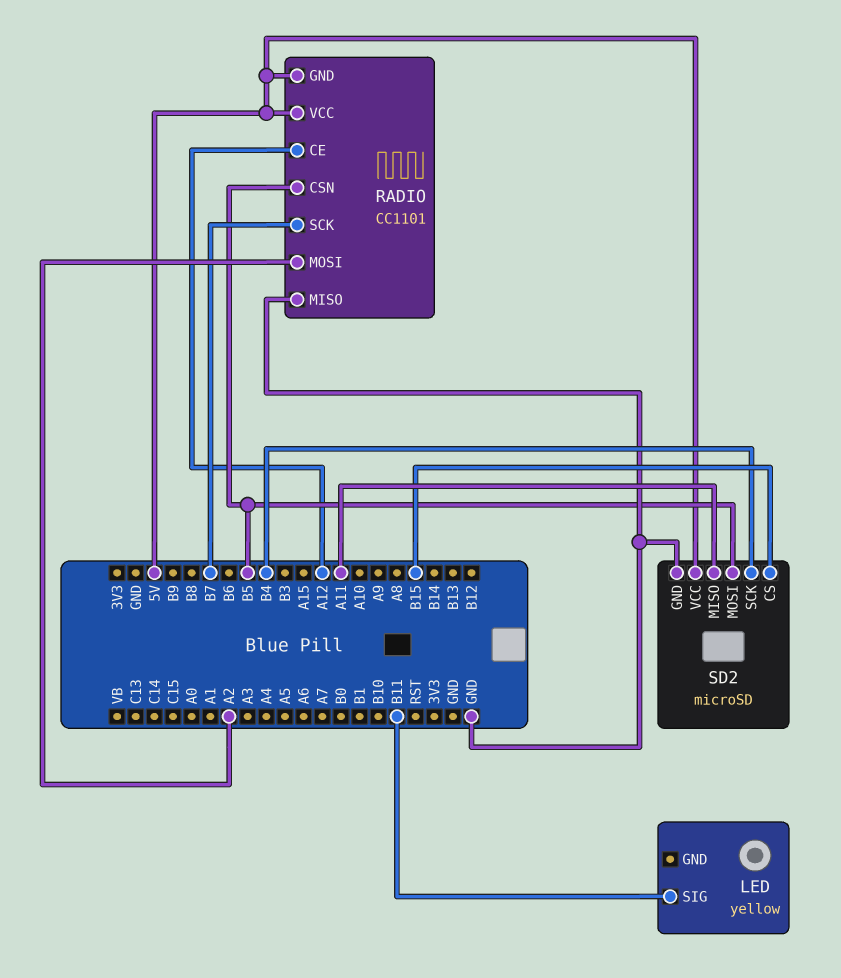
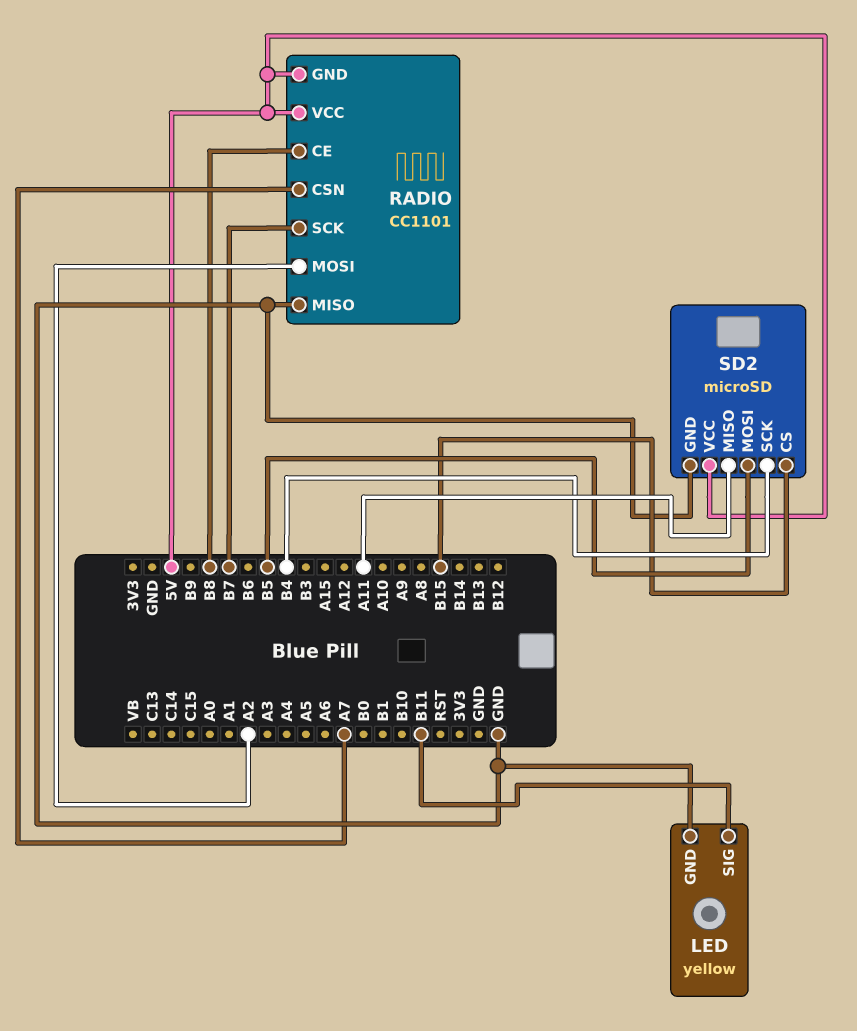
LED pin GND: none -> GND
RADIO pin CE: A12 -> B8
RADIO pin CSN: B5 -> A7

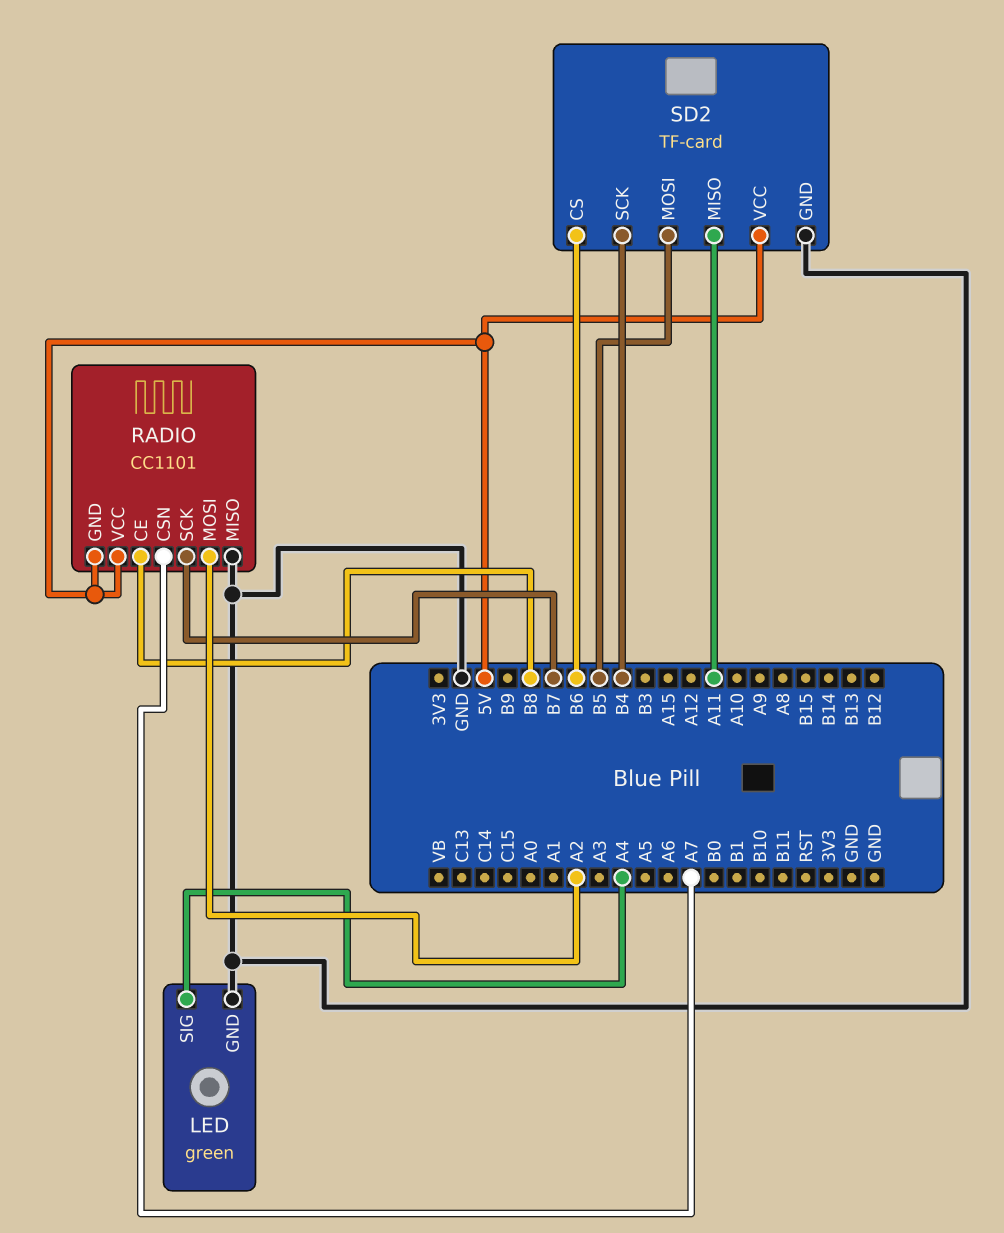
LED: yellow -> green
LED pin SIG: B11 -> A4
SD2: microSD -> TF-card
SD2 pin CS: B15 -> B6

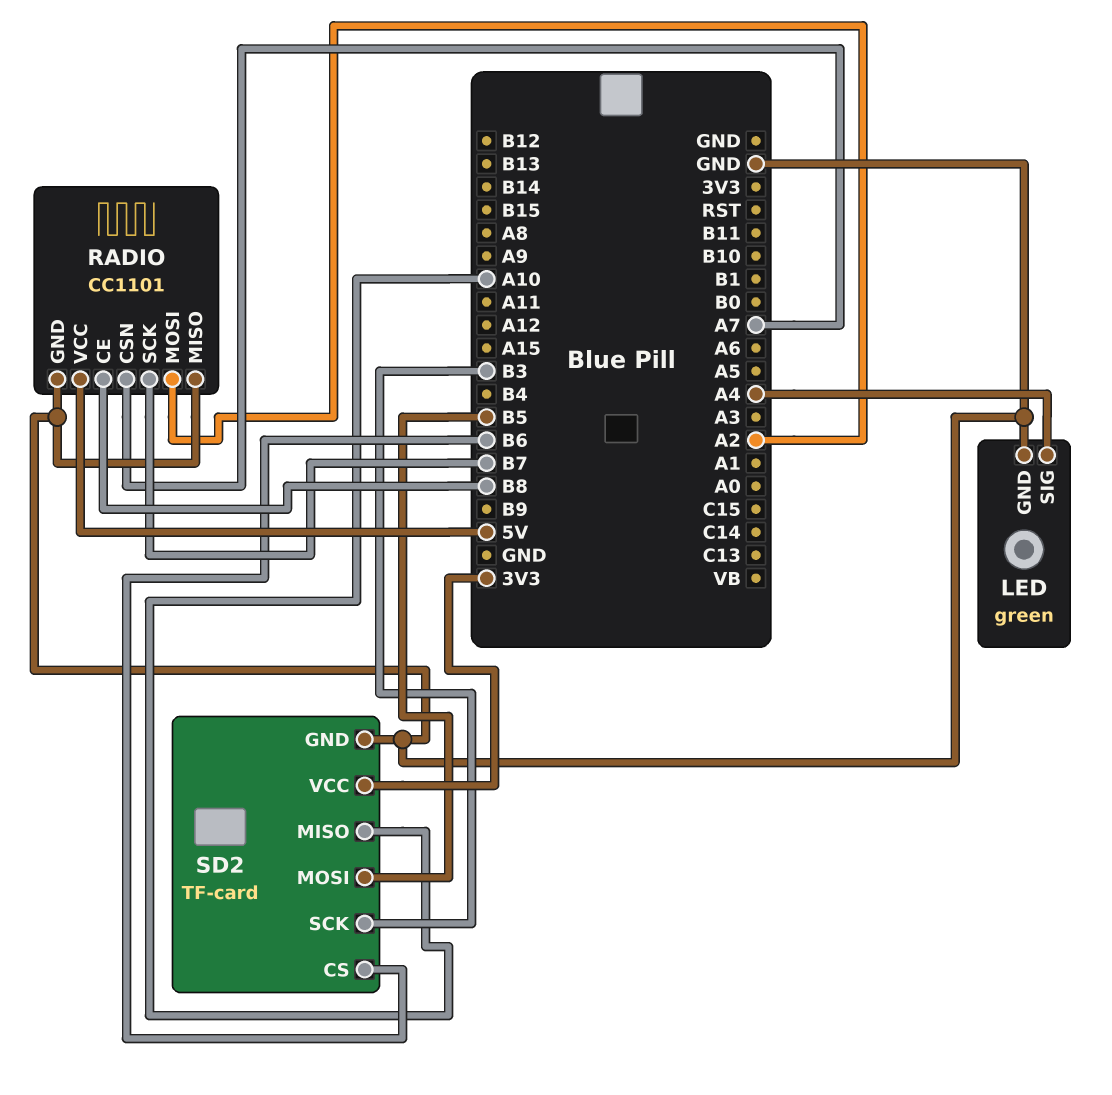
RADIO pin GND: 5V -> GND
SD2 pin MISO: A11 -> A10
SD2 pin SCK: B4 -> B3
SD2 pin VCC: 5V -> 3V3

